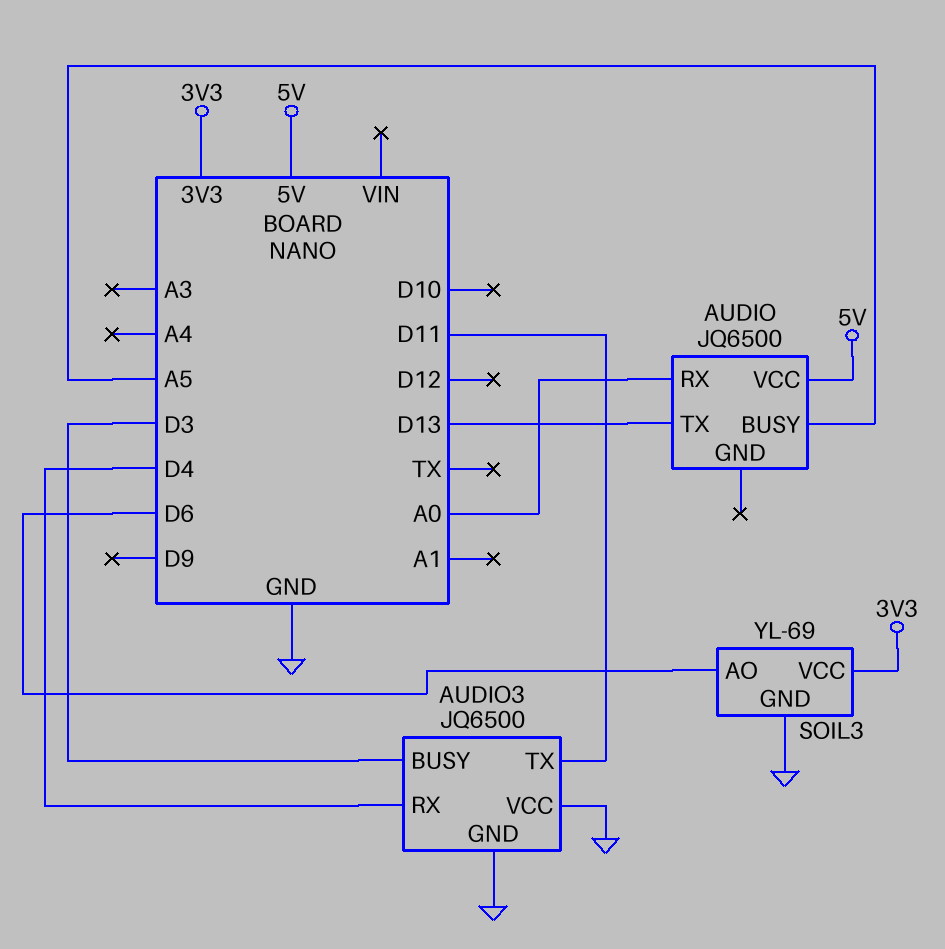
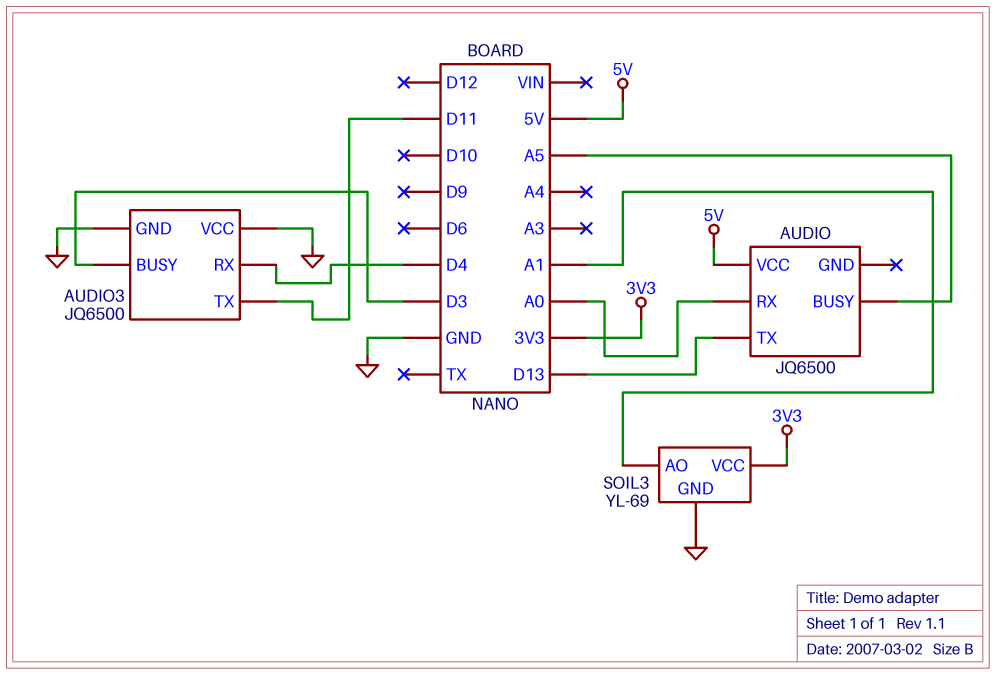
SOIL3 pin AO: D6 -> A1

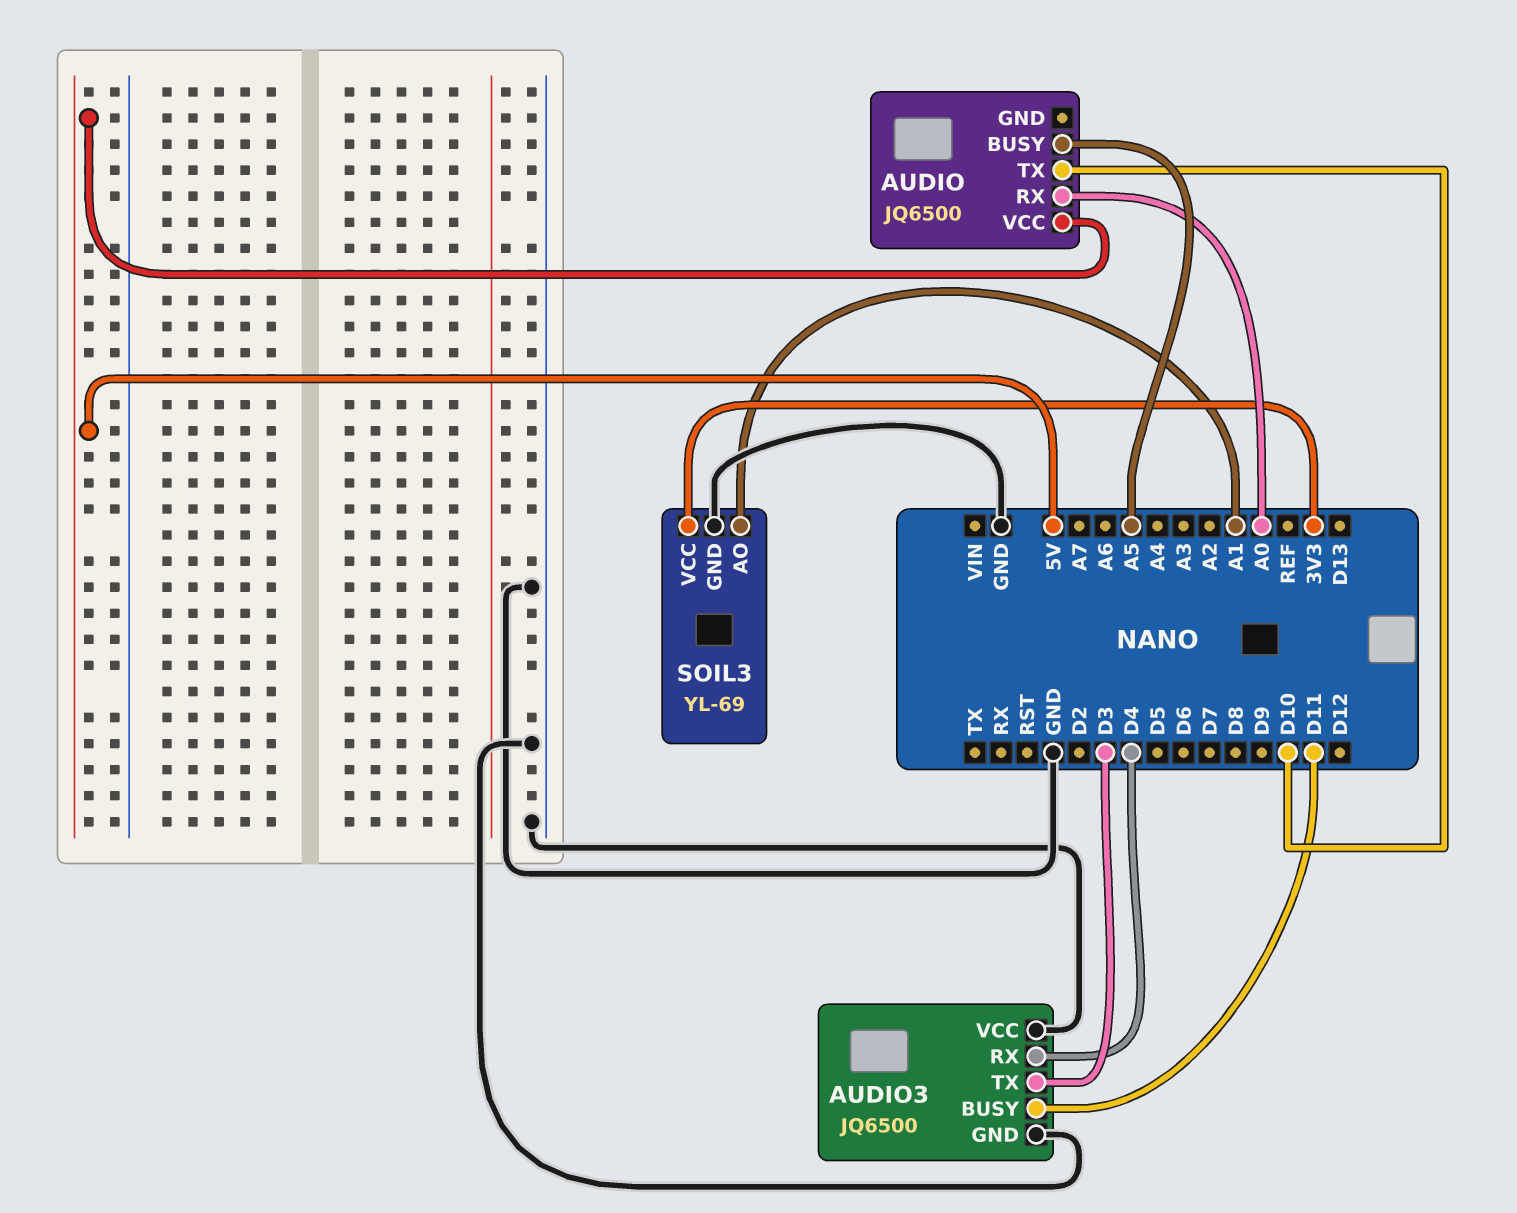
AUDIO pin TX: D13 -> D10
AUDIO3 pin BUSY: D3 -> D11
AUDIO3 pin TX: D11 -> D3

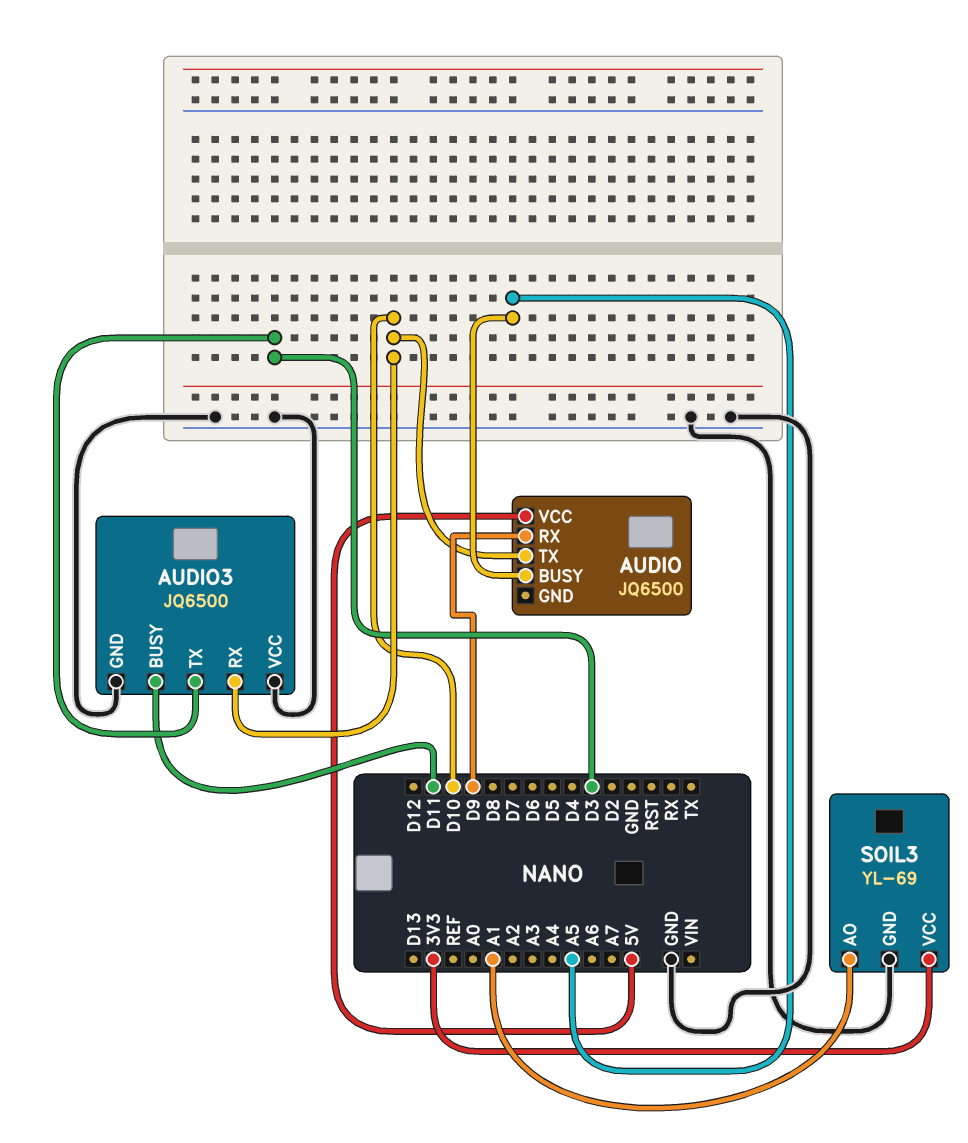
AUDIO pin RX: A0 -> D9
AUDIO3 pin RX: D4 -> D10

